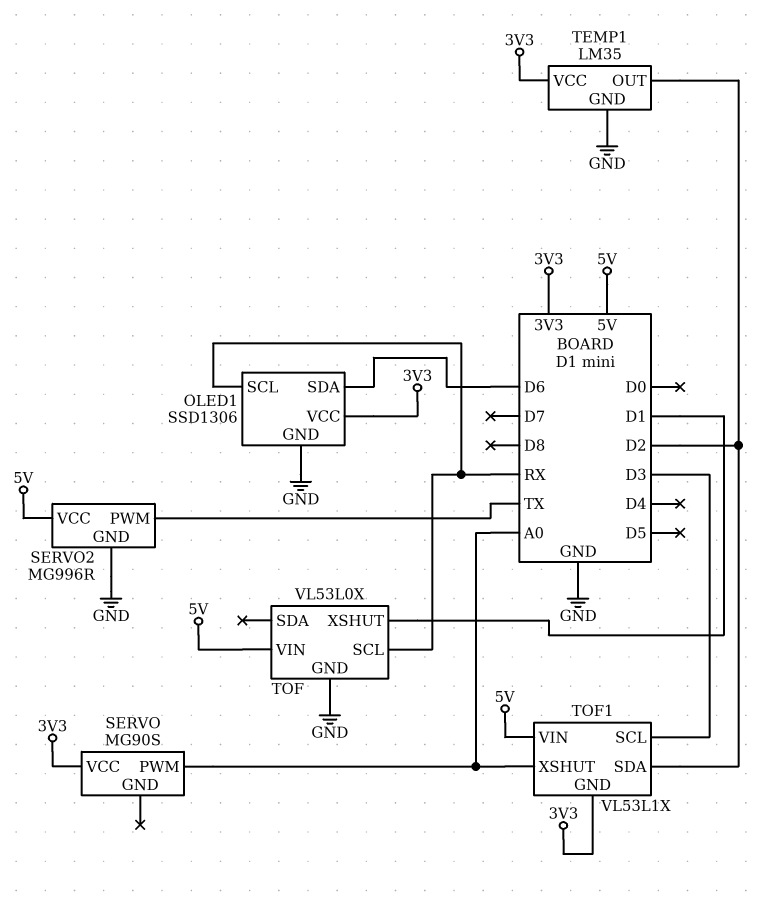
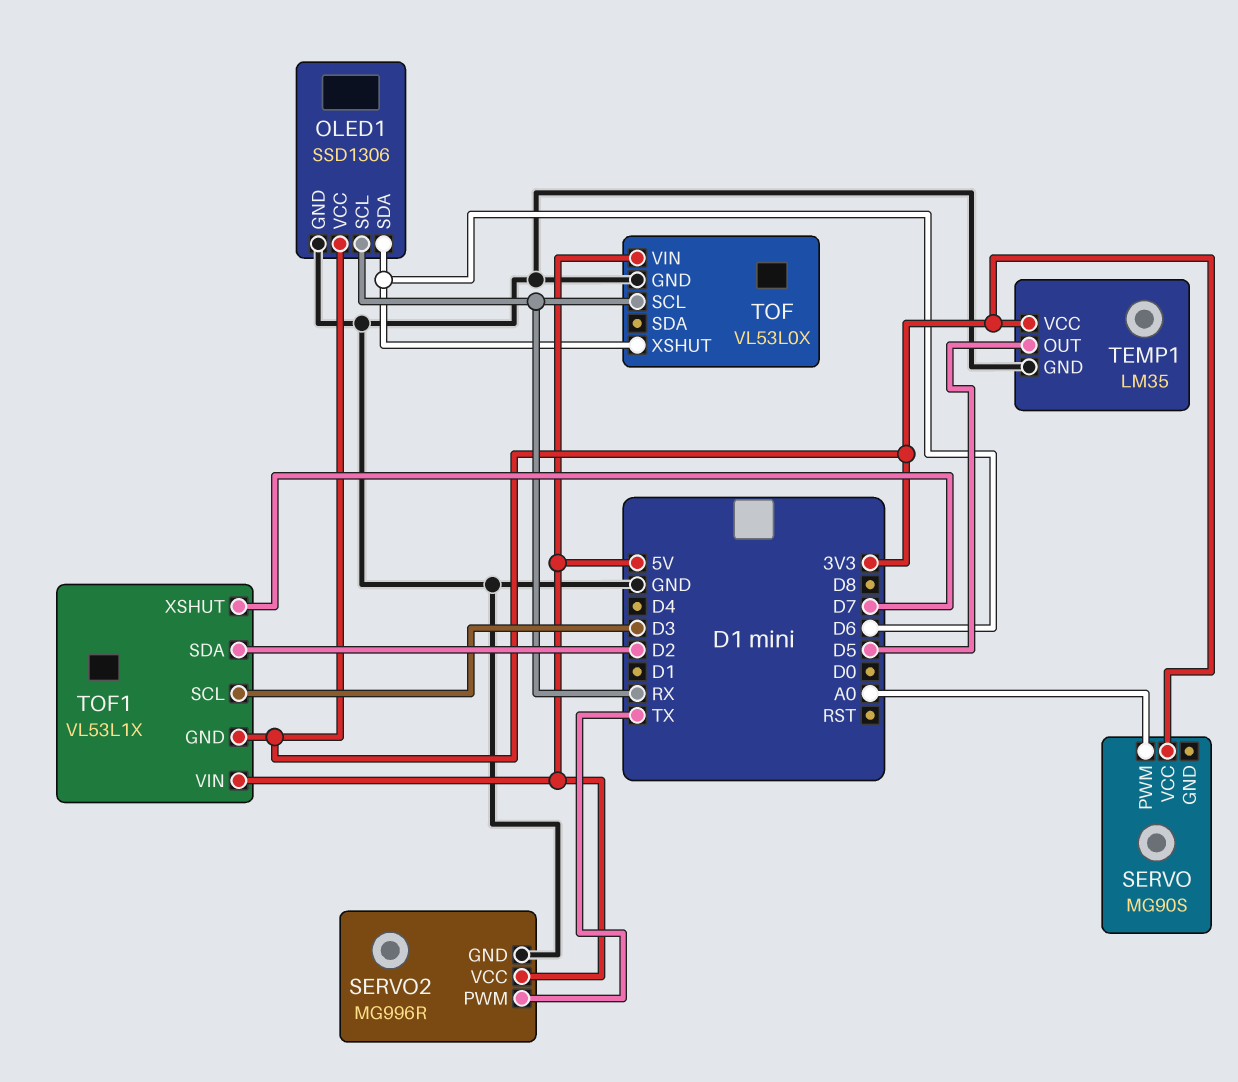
TEMP1 pin OUT: D2 -> D5
TOF pin XSHUT: D1 -> D6
TOF1 pin XSHUT: A0 -> D7

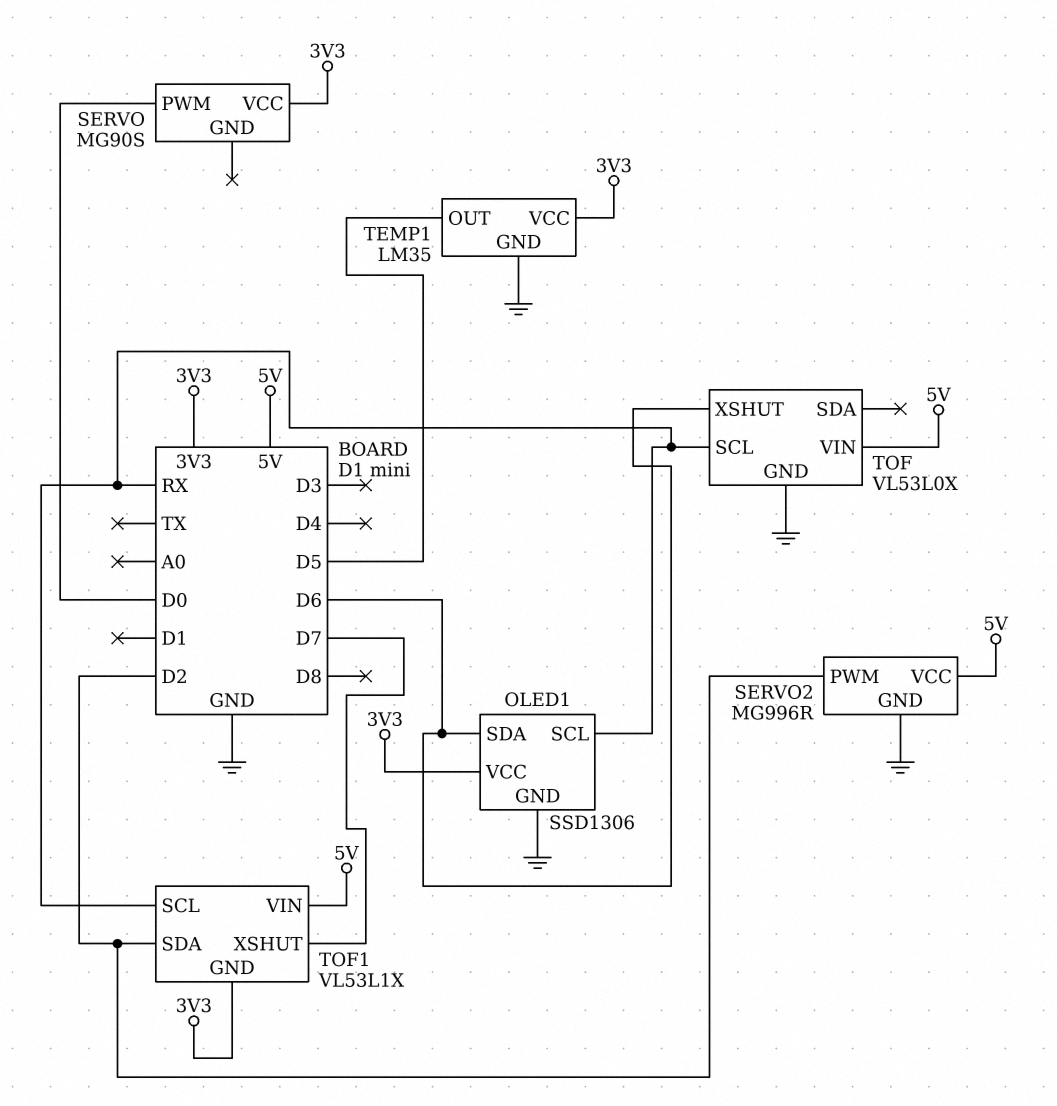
SERVO pin PWM: A0 -> D0
SERVO2 pin PWM: TX -> D2
TOF1 pin SCL: D3 -> RX

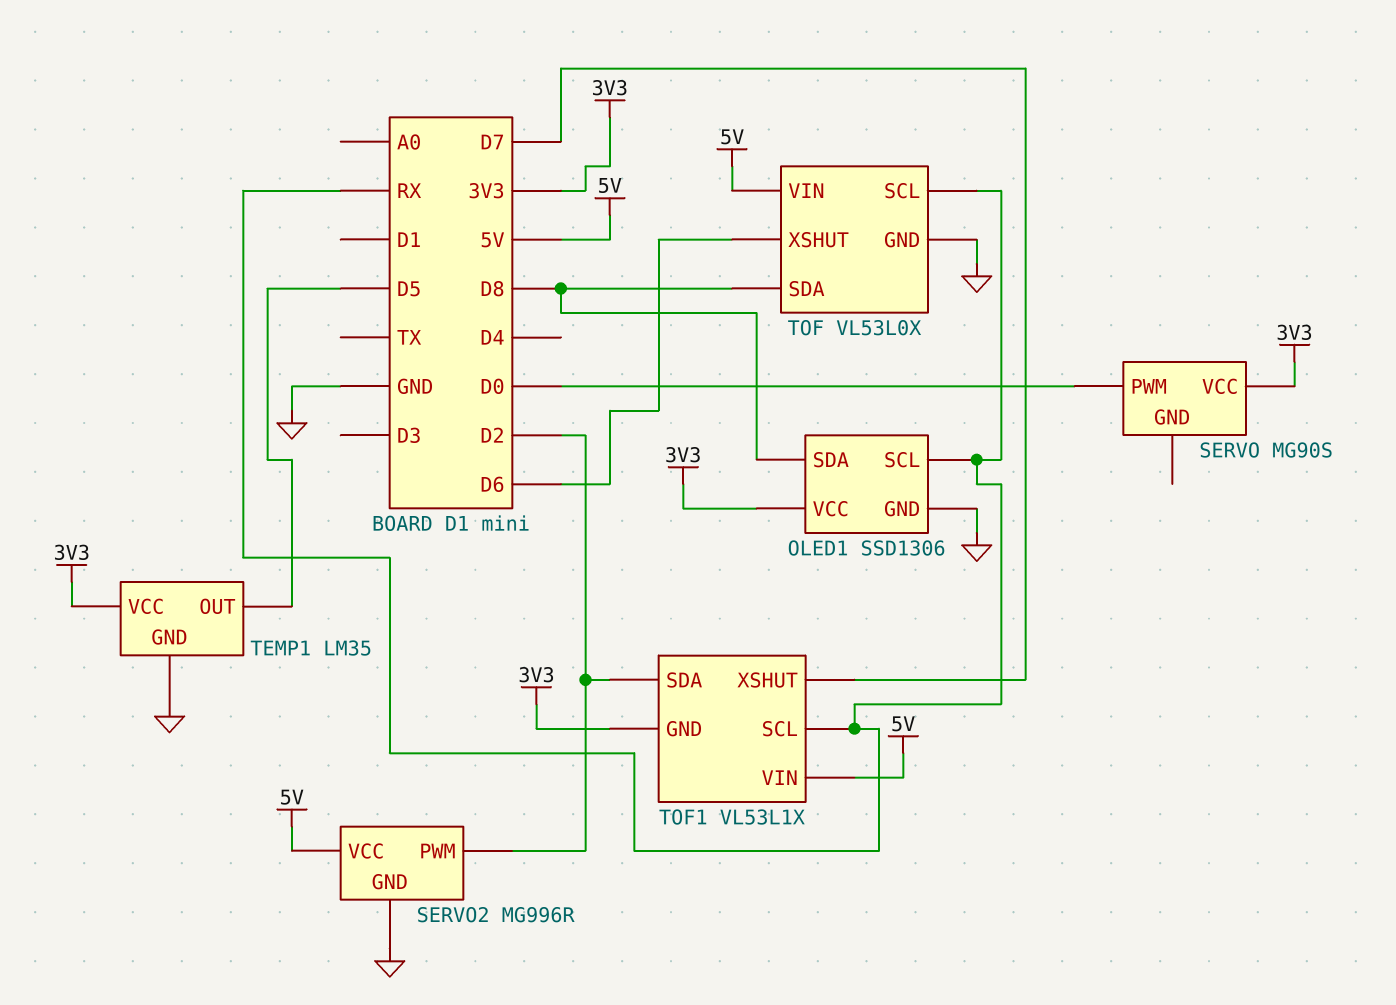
OLED1 pin SDA: D6 -> D8
TOF pin SDA: none -> D8

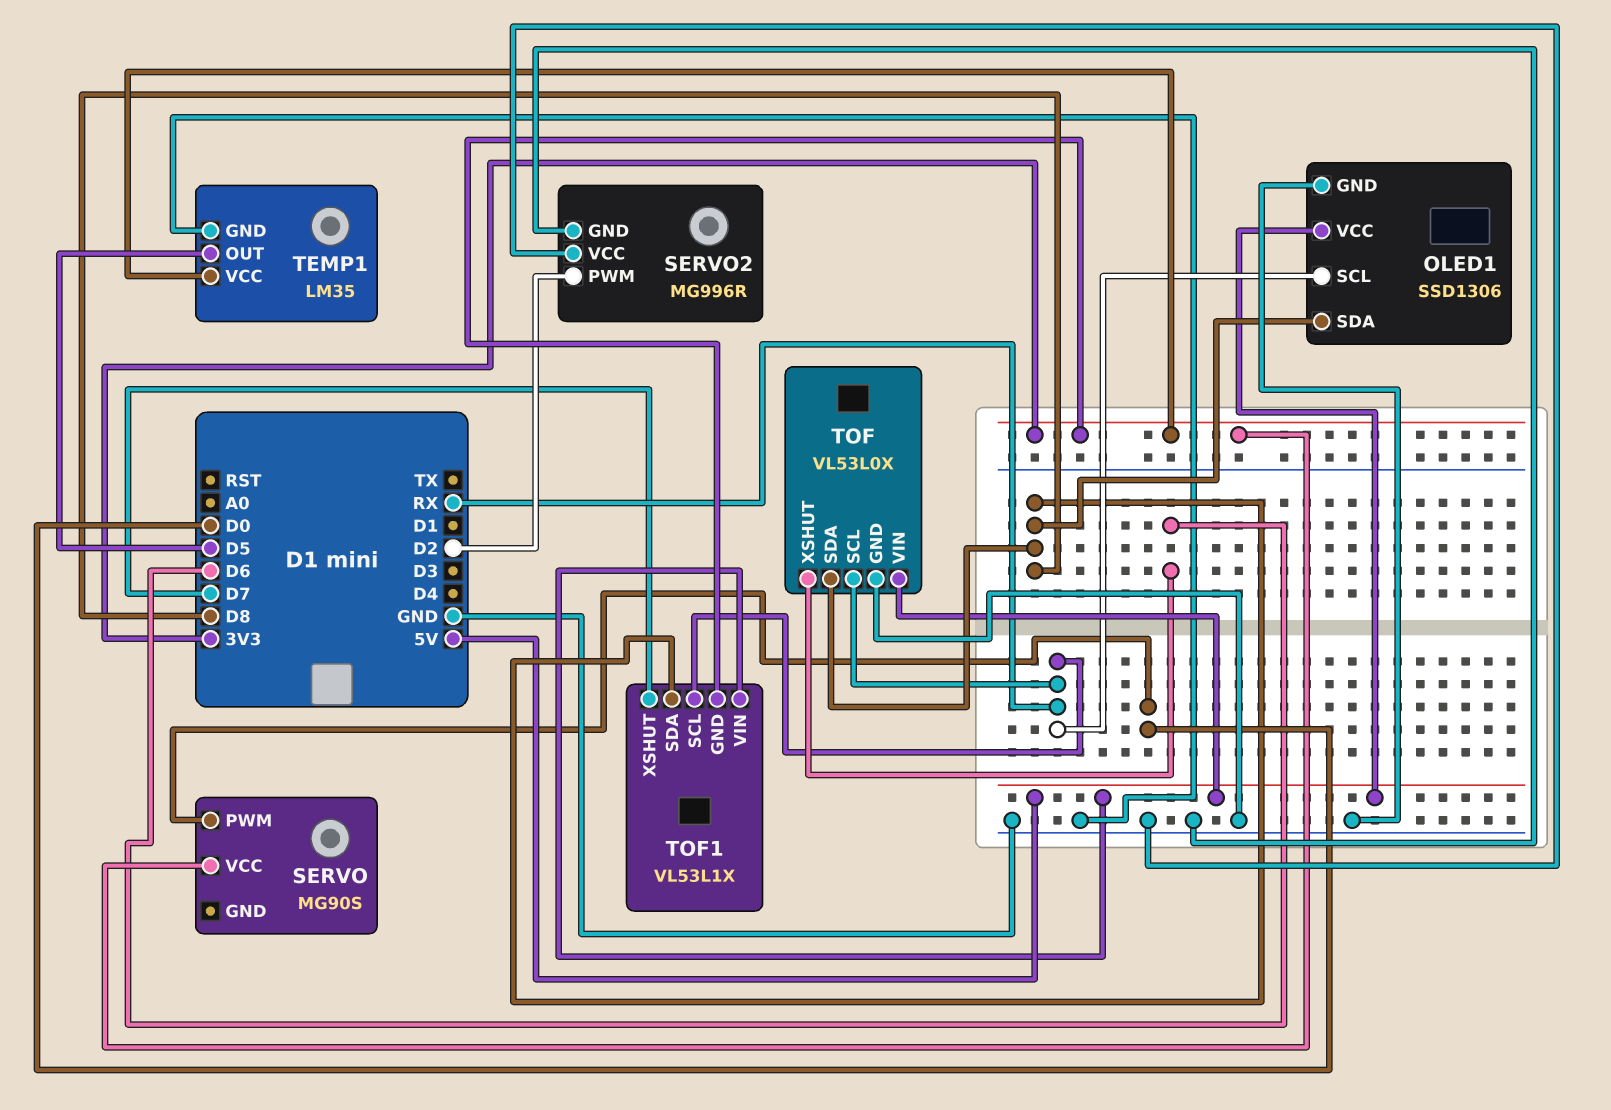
OLED1 pin VCC: 3V3 -> 5V
SERVO2 pin VCC: 5V -> GND
TOF1 pin SDA: D2 -> D8

